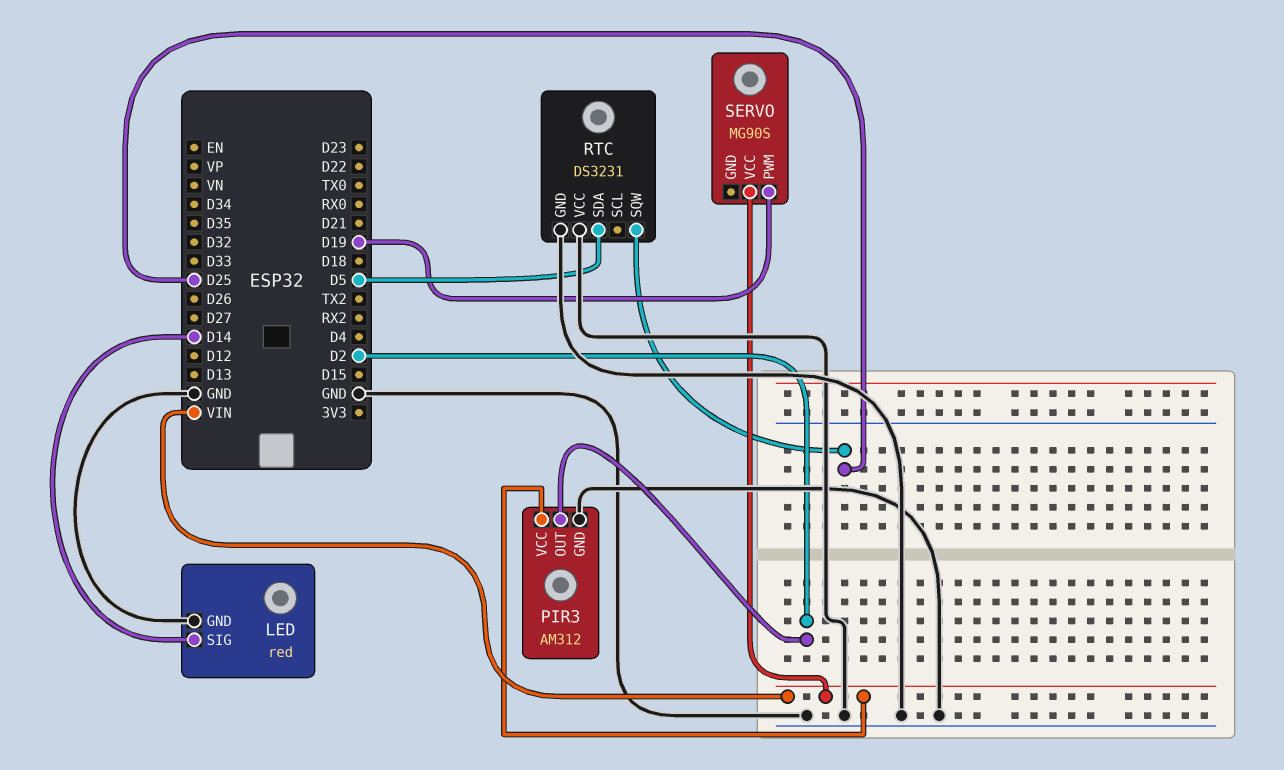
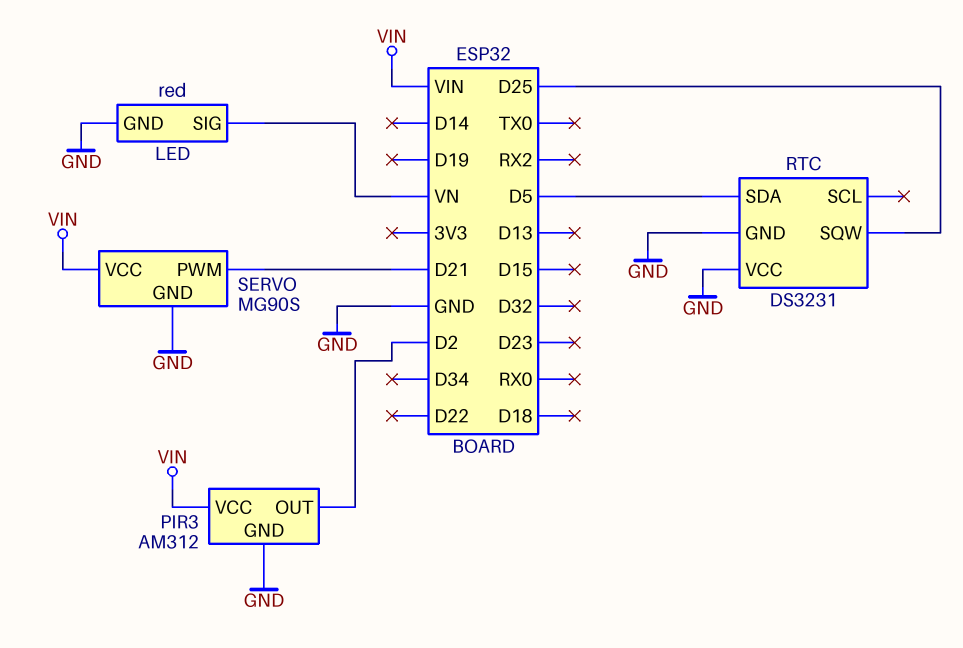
LED pin SIG: D14 -> VN
SERVO pin GND: none -> GND
SERVO pin PWM: D19 -> D21

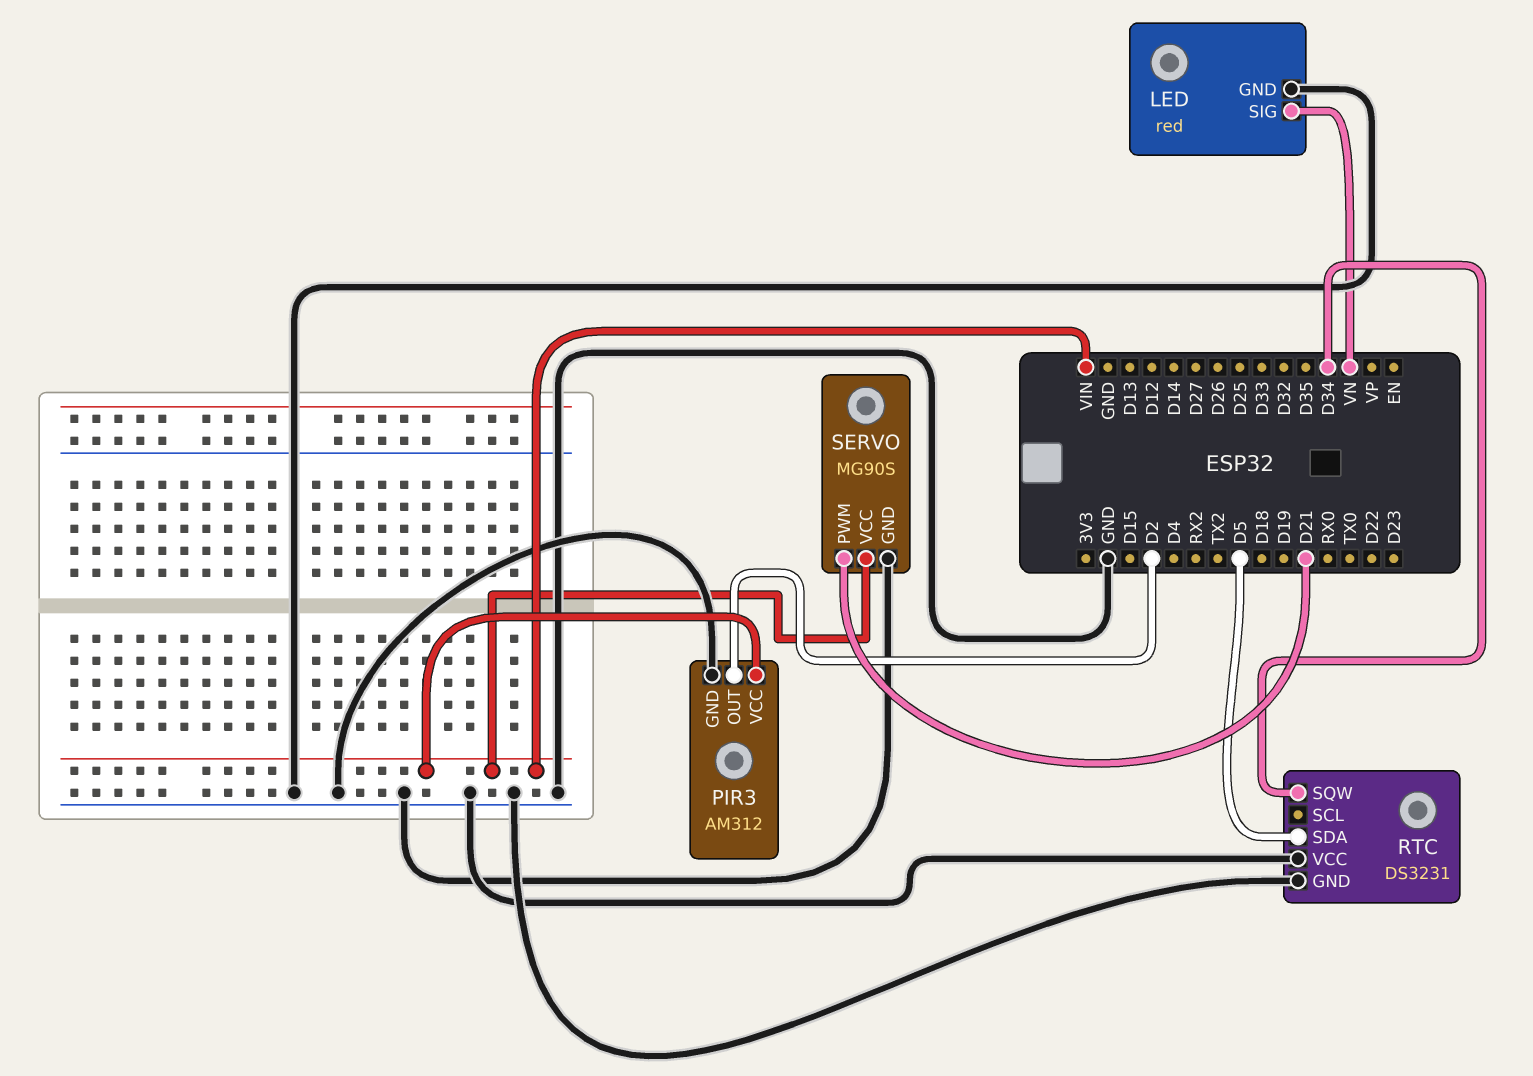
RTC pin SQW: D25 -> D34

